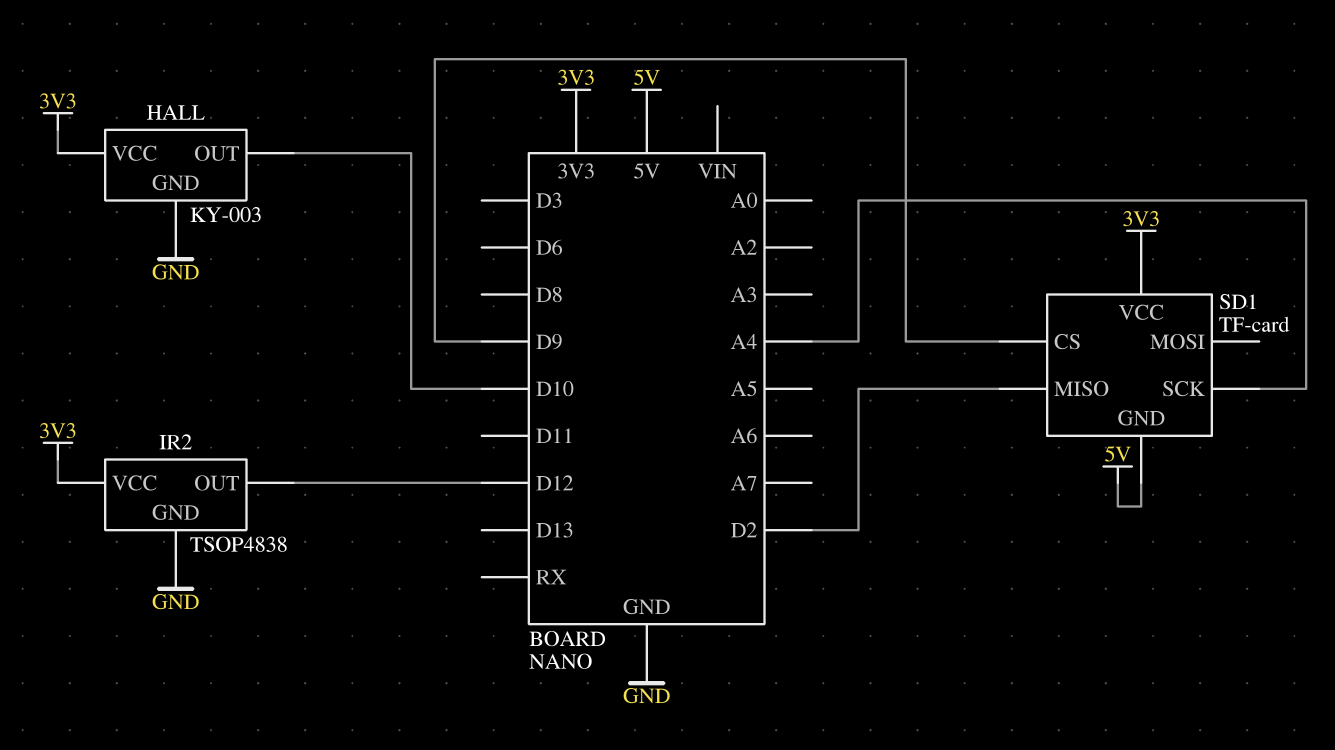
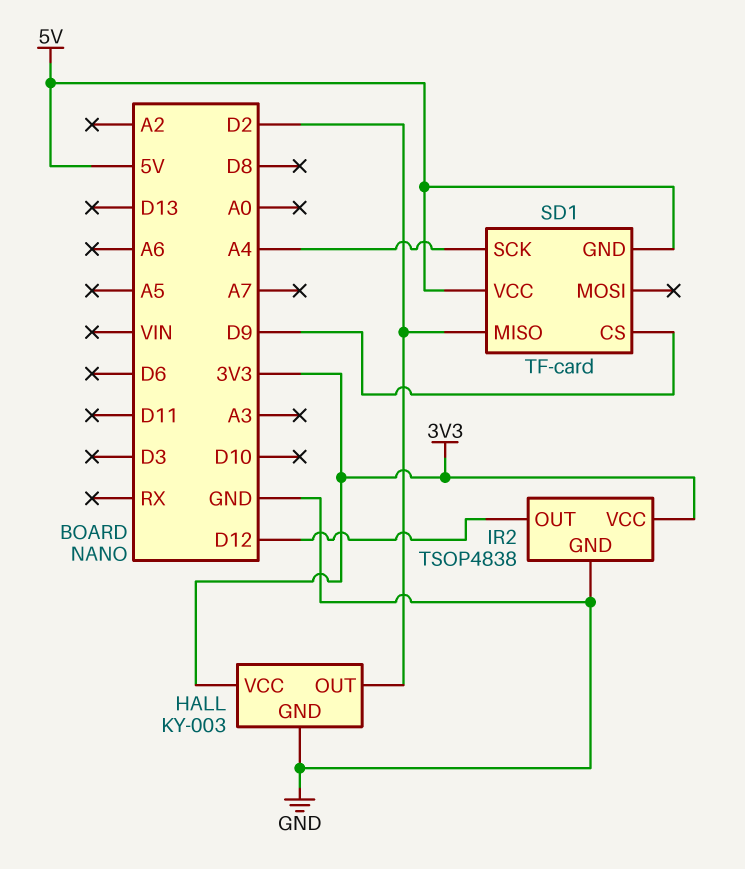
HALL pin OUT: D10 -> D2
SD1 pin VCC: 3V3 -> 5V

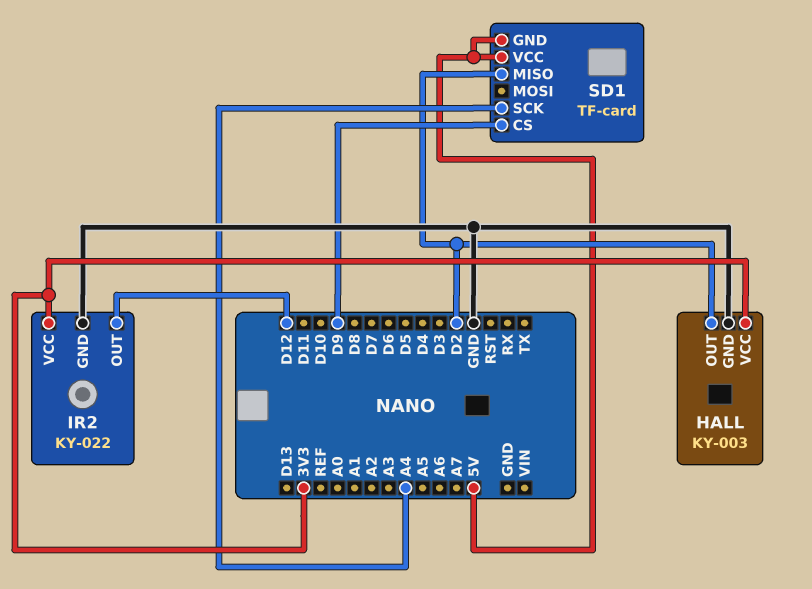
IR2: TSOP4838 -> KY-022

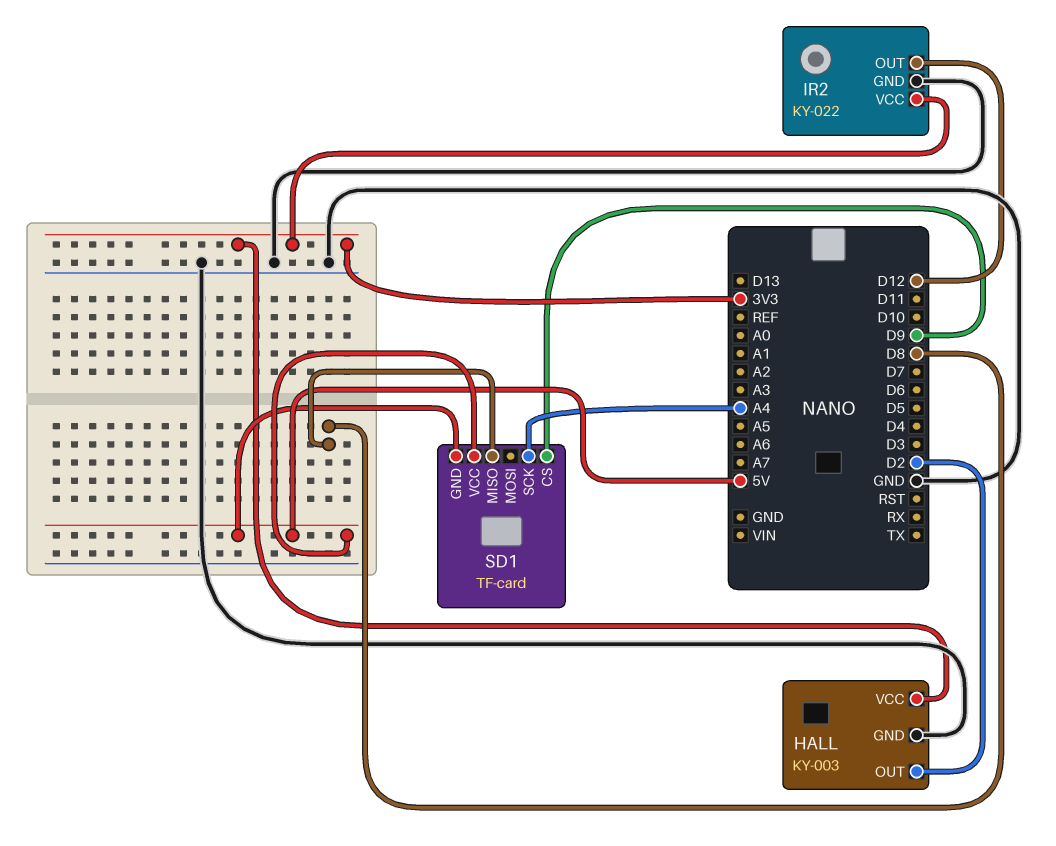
SD1 pin MISO: D2 -> D8

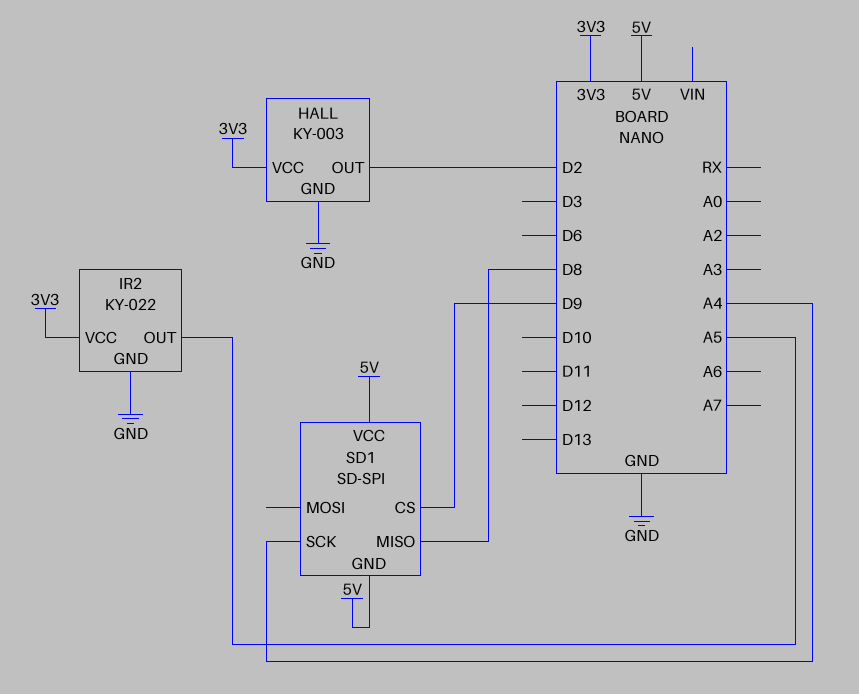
IR2 pin OUT: D12 -> A5
SD1: TF-card -> SD-SPI

